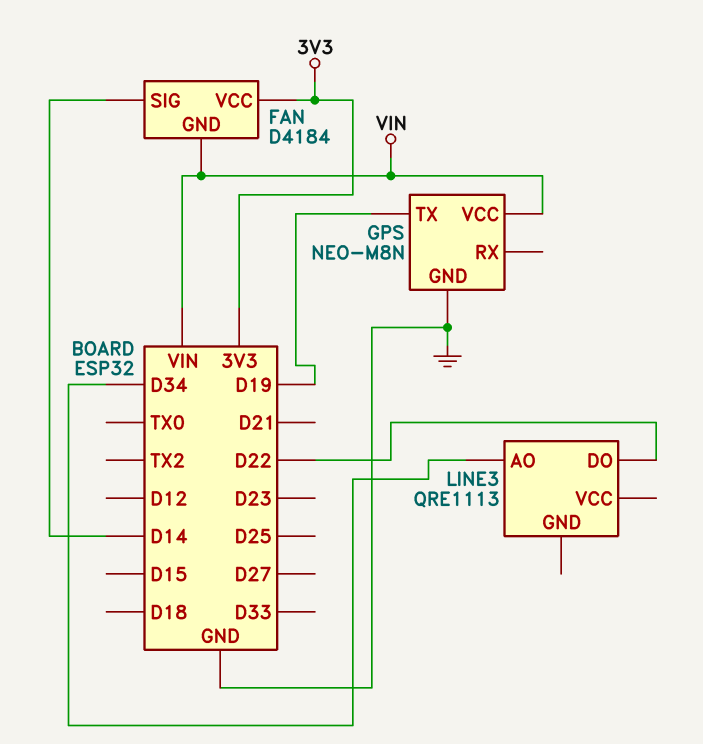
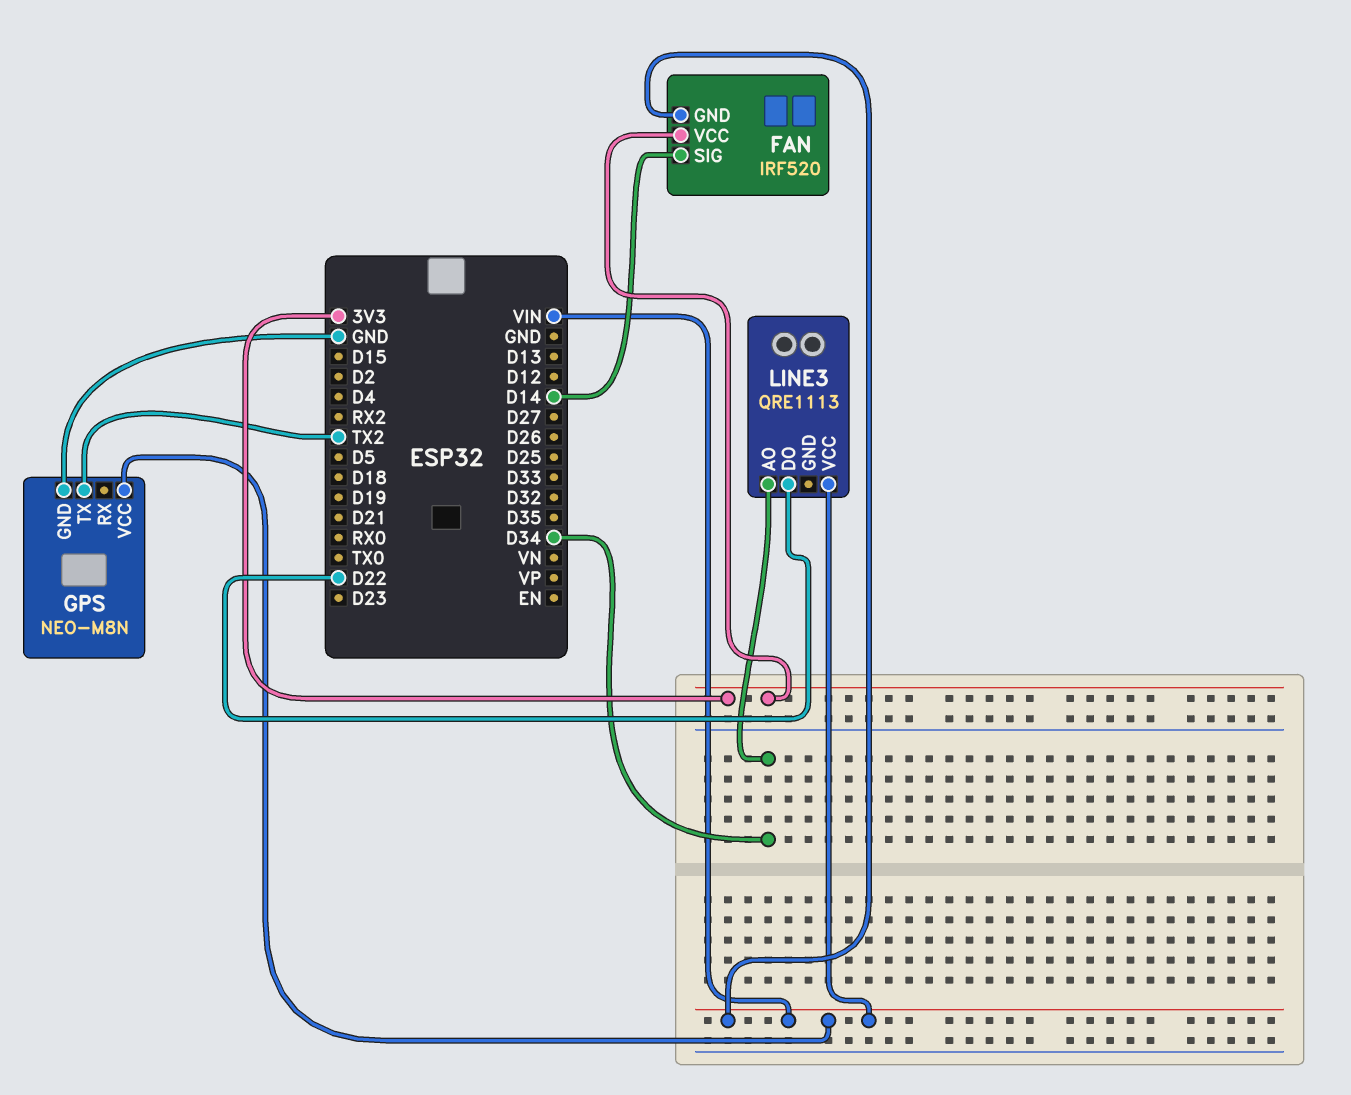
FAN: D4184 -> IRF520
GPS pin TX: D19 -> TX2
LINE3 pin VCC: none -> VIN

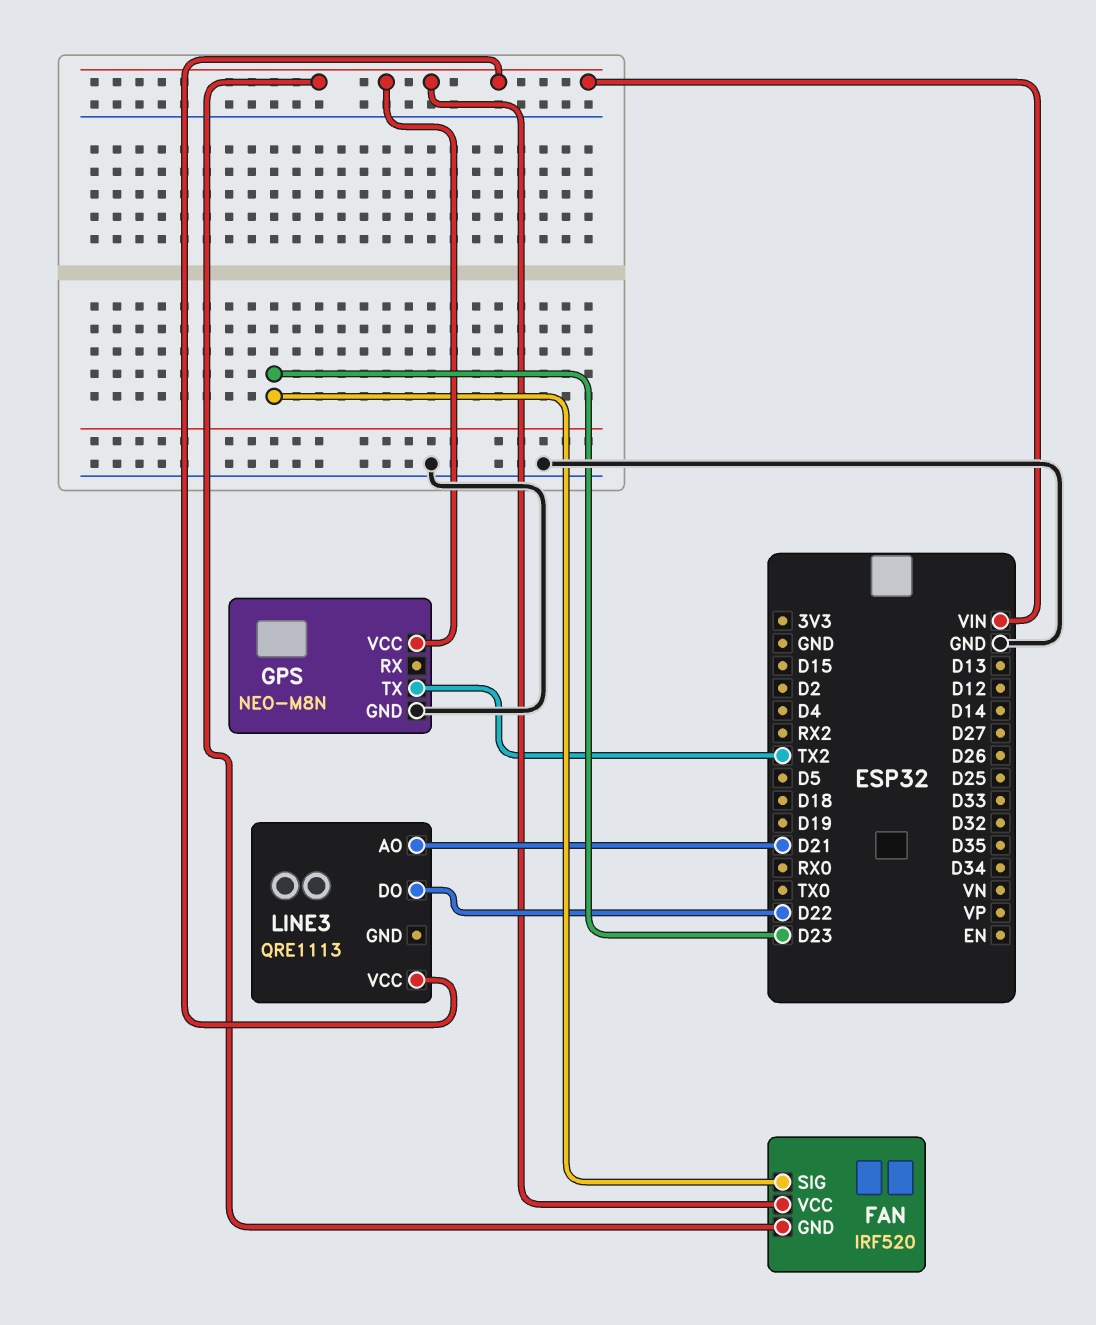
FAN pin SIG: D14 -> D23
FAN pin VCC: 3V3 -> VIN
LINE3 pin AO: D34 -> D21

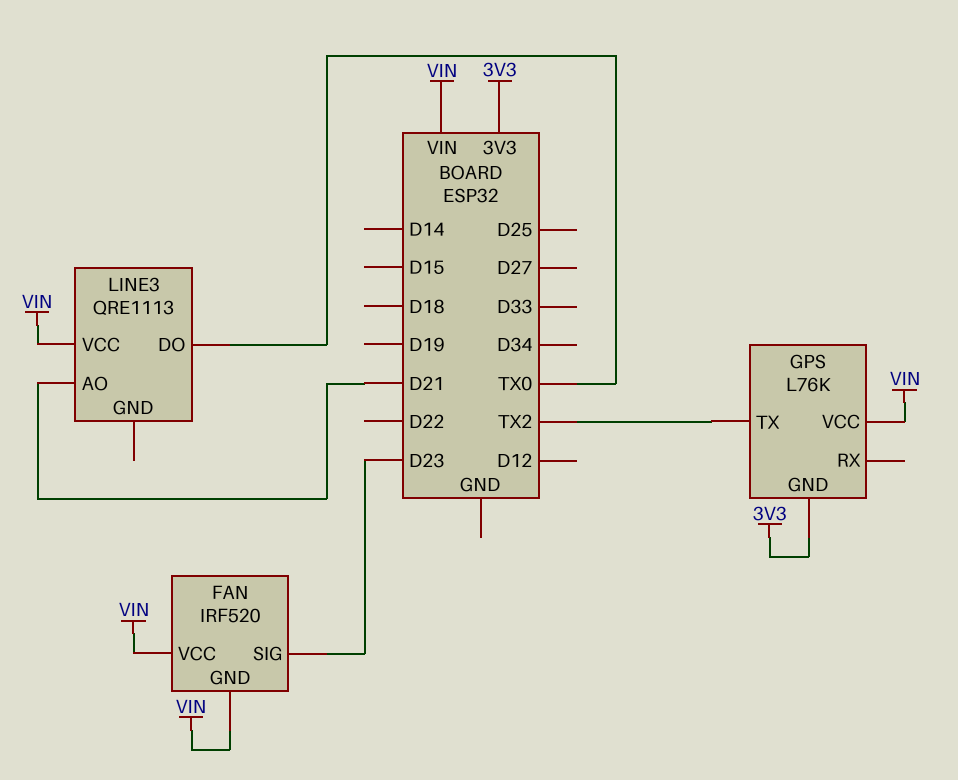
GPS: NEO-M8N -> L76K
GPS pin GND: GND -> 3V3
LINE3 pin DO: D22 -> TX0

